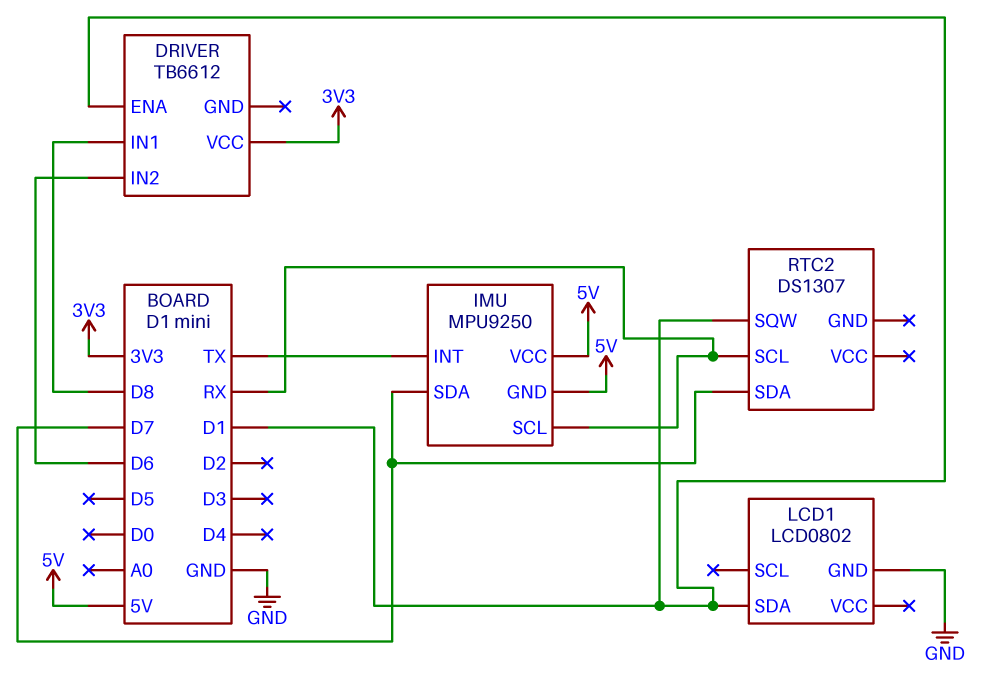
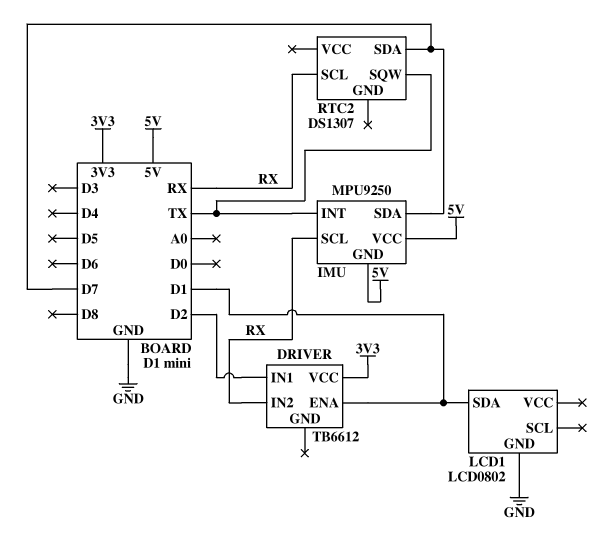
DRIVER pin IN1: D8 -> D2
DRIVER pin IN2: D6 -> RX
RTC2 pin SQW: D1 -> TX

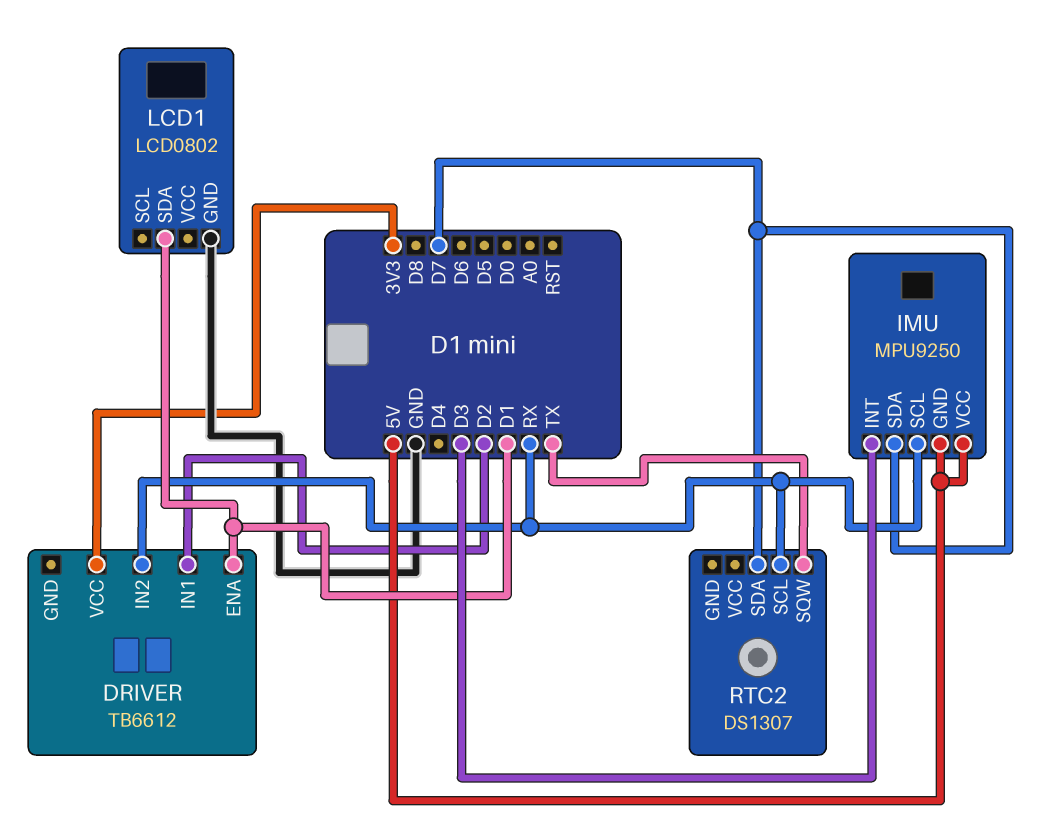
IMU pin INT: TX -> D3

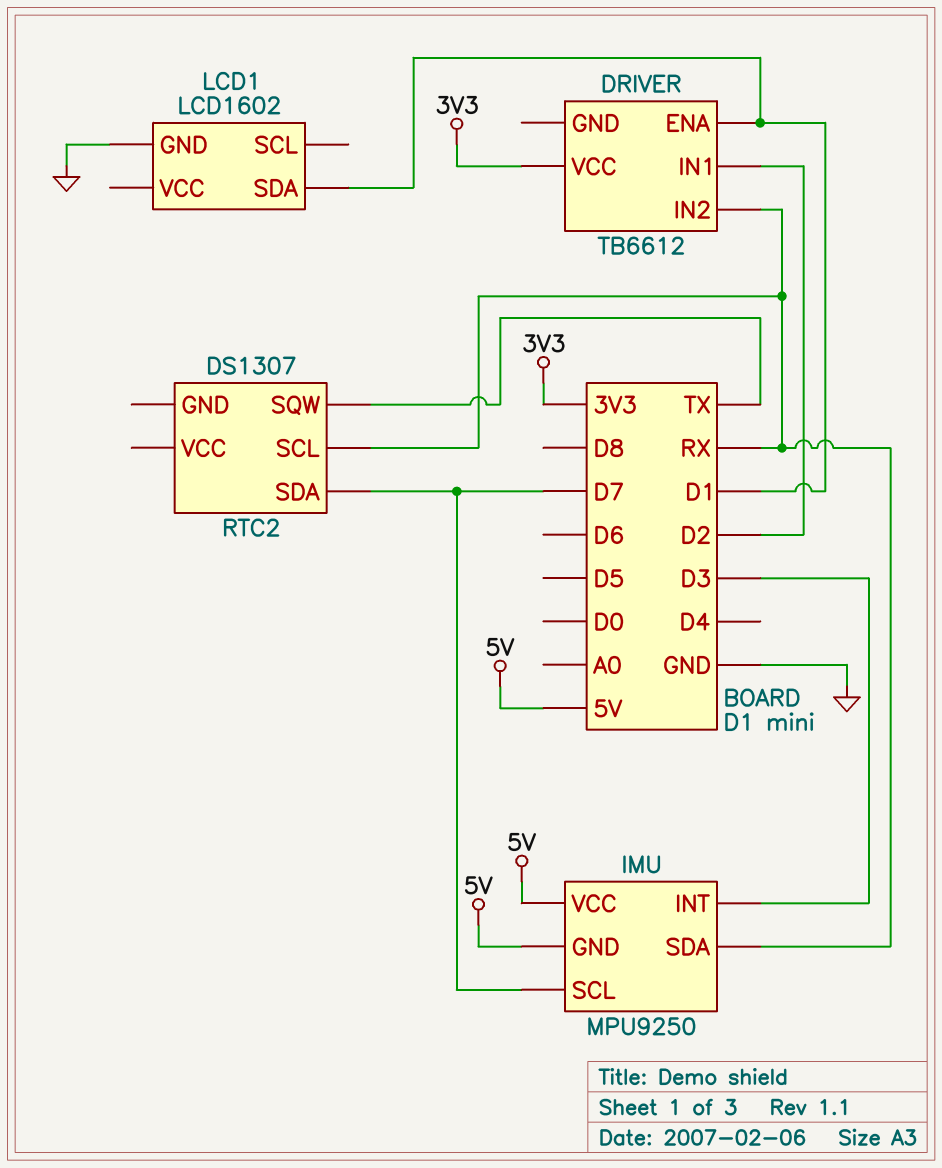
IMU pin SCL: RX -> D7
IMU pin SDA: D7 -> RX
LCD1: LCD0802 -> LCD1602

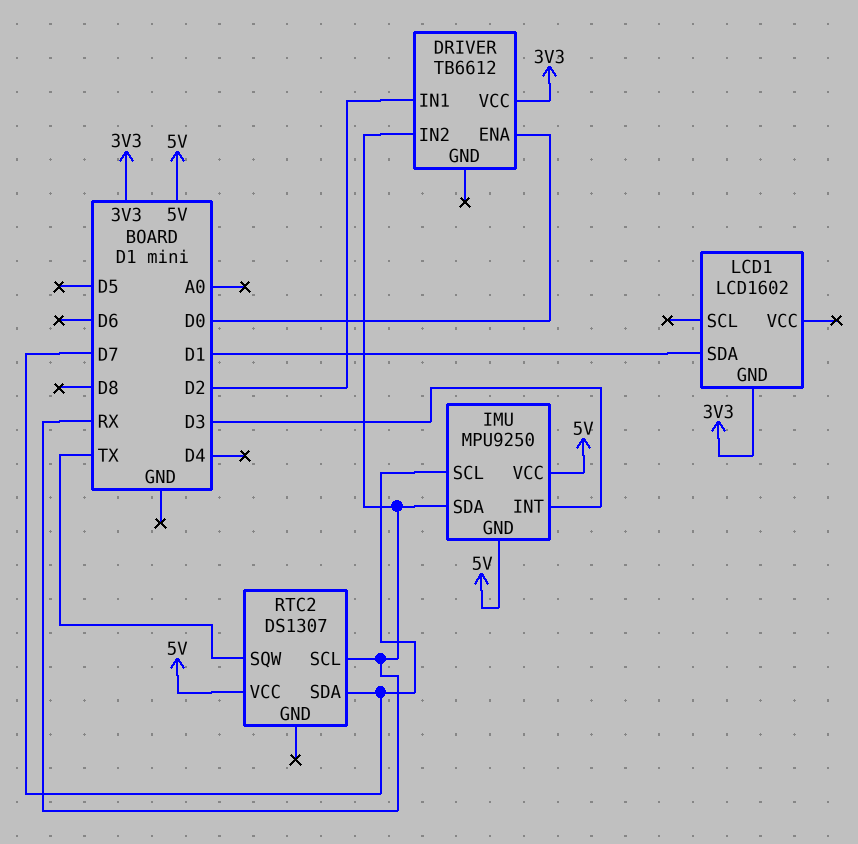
DRIVER pin ENA: D1 -> D0
LCD1 pin GND: GND -> 3V3
RTC2 pin VCC: none -> 5V

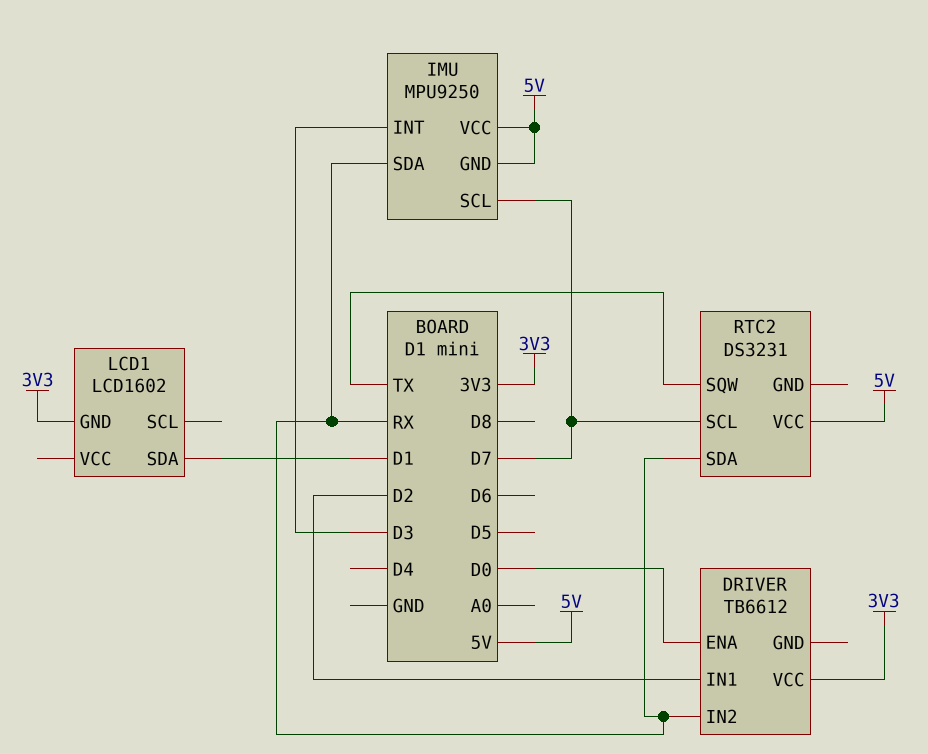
RTC2: DS1307 -> DS3231
RTC2 pin SCL: RX -> D7
RTC2 pin SDA: D7 -> RX

